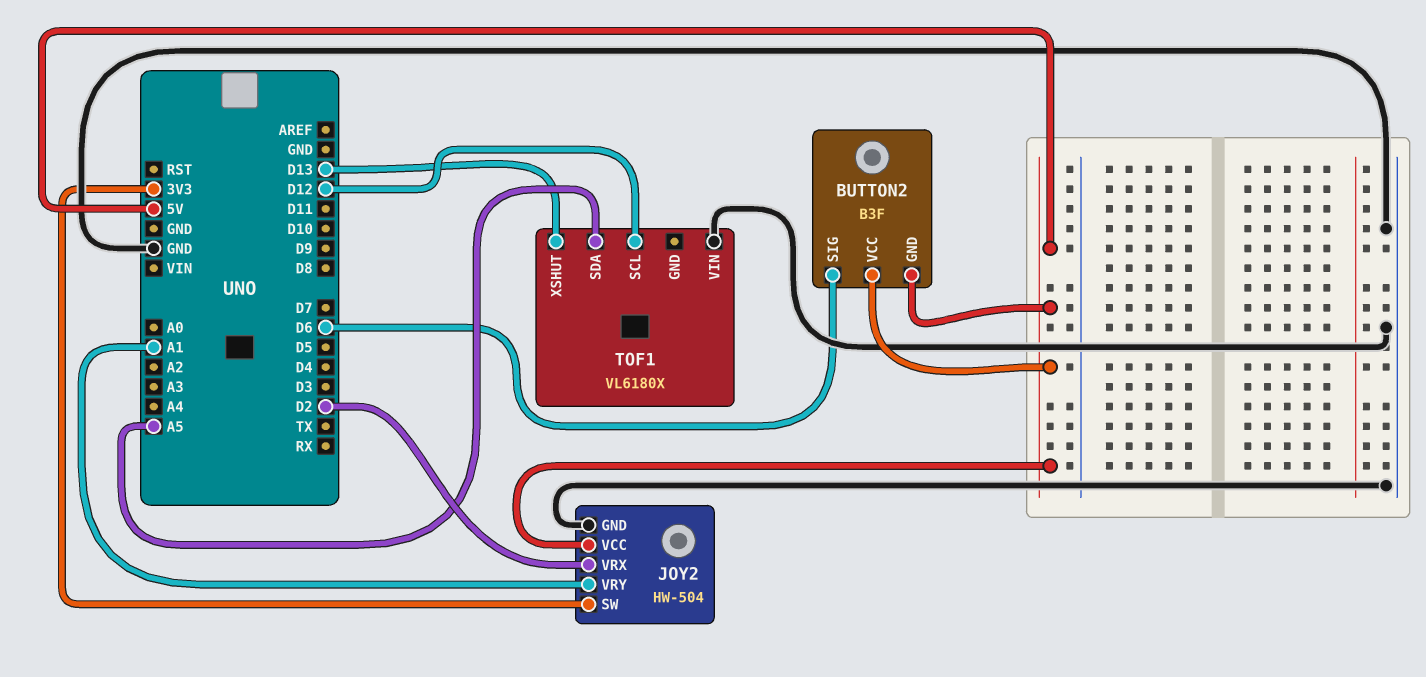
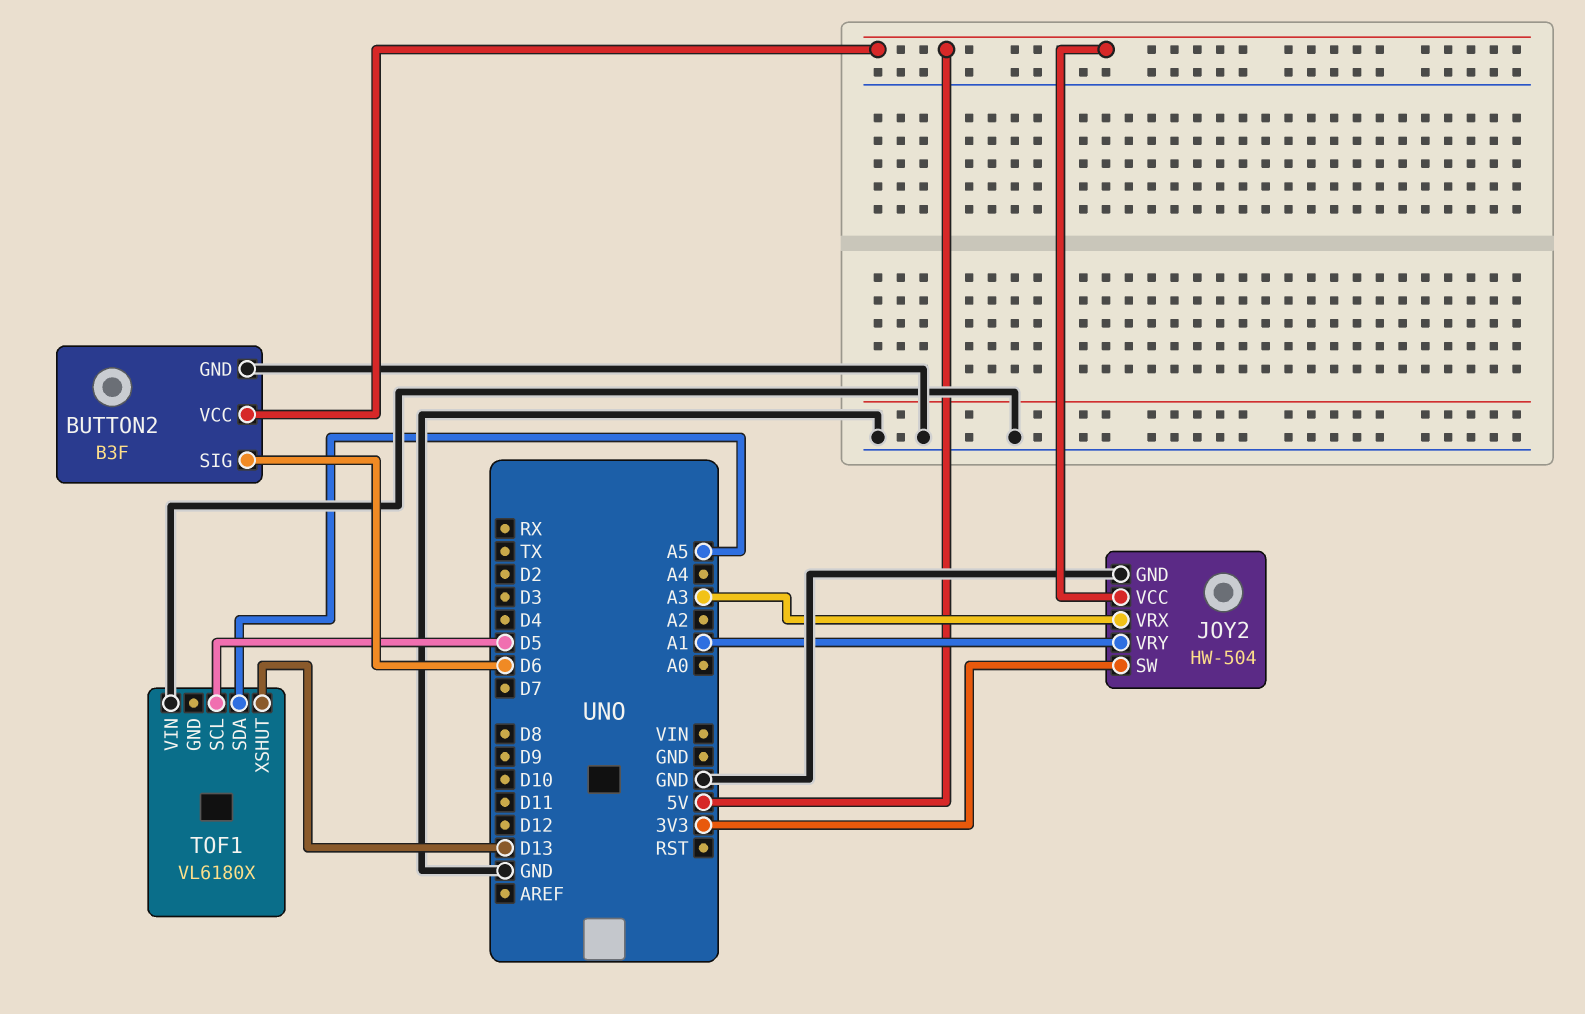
BUTTON2 pin GND: 5V -> GND
JOY2 pin VRX: D2 -> A3
TOF1 pin SCL: D12 -> D5

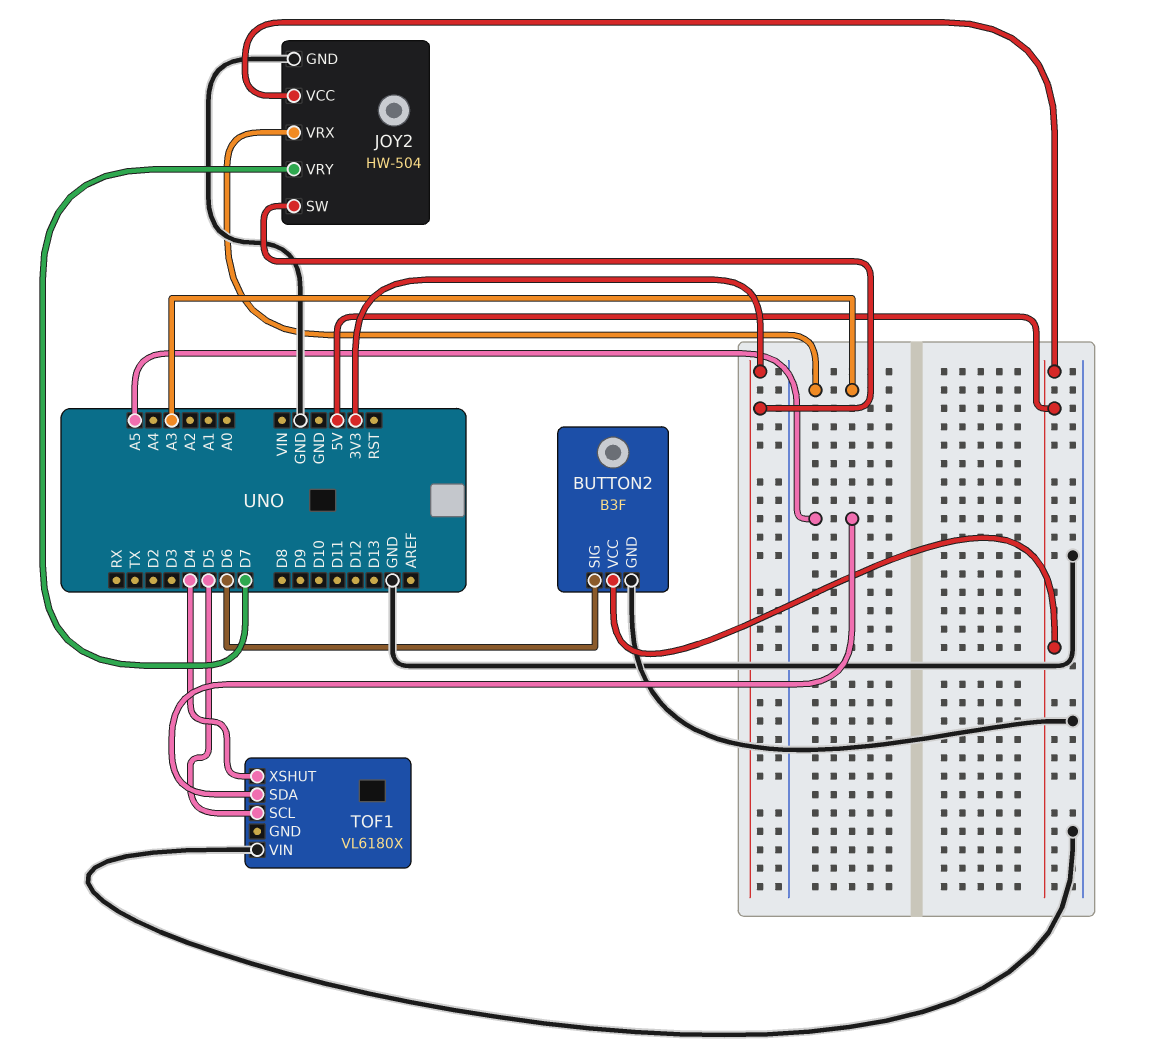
JOY2 pin VRY: A1 -> D7
TOF1 pin XSHUT: D13 -> D4

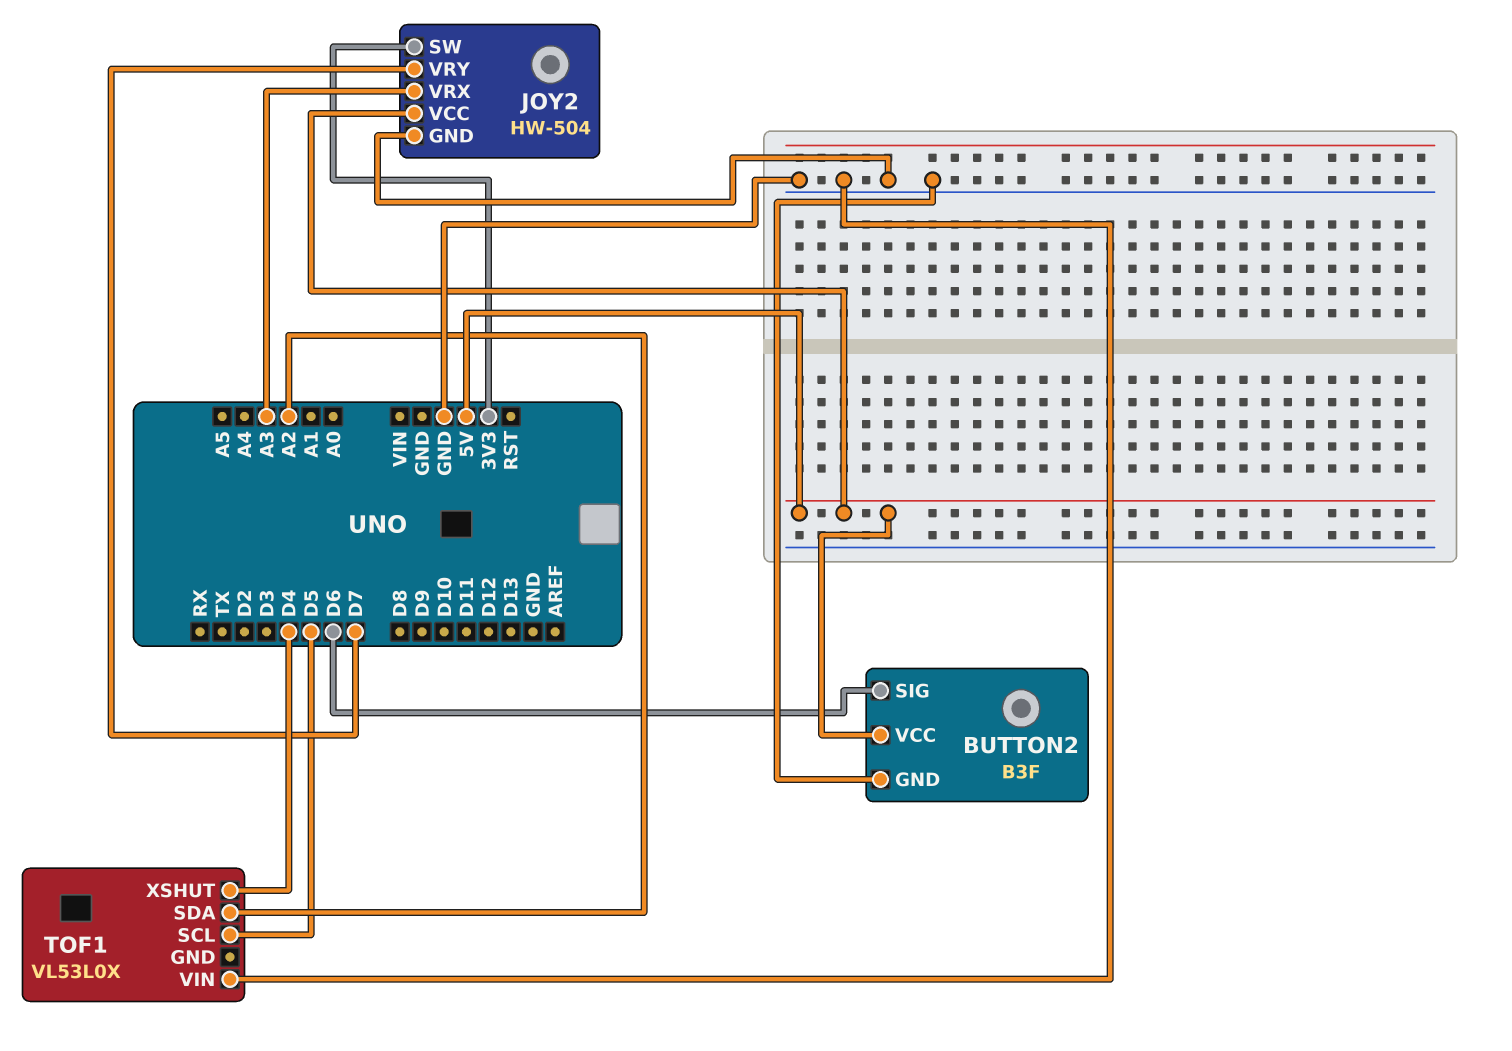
TOF1: VL6180X -> VL53L0X
TOF1 pin SDA: A5 -> A2

